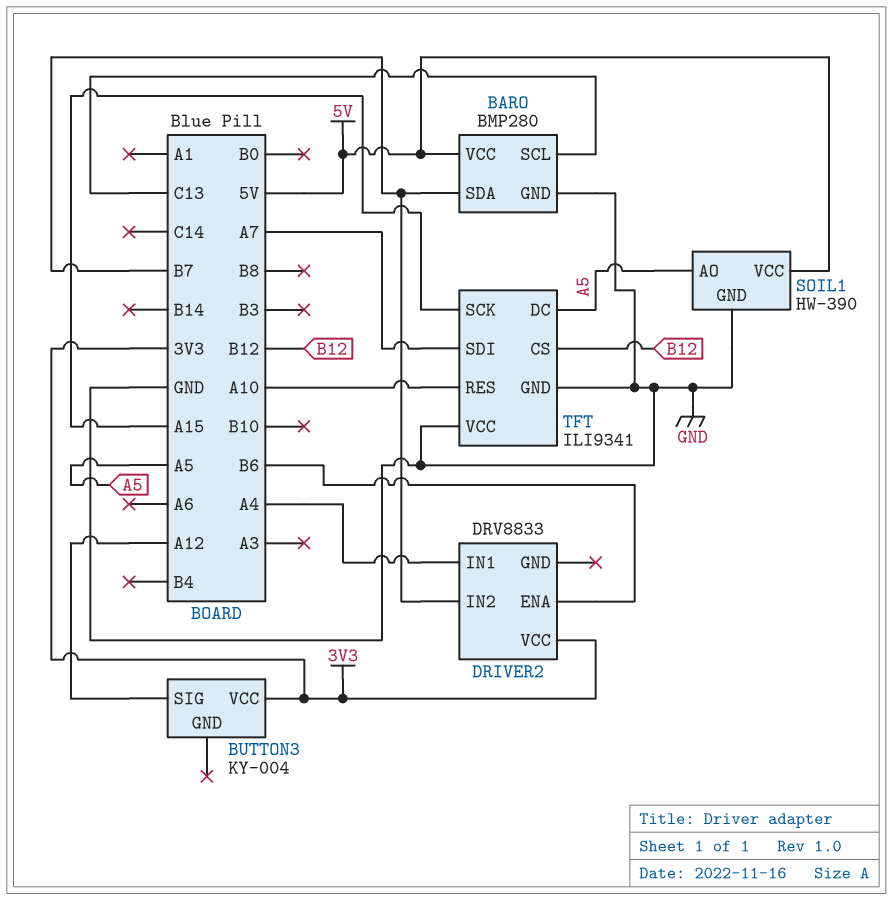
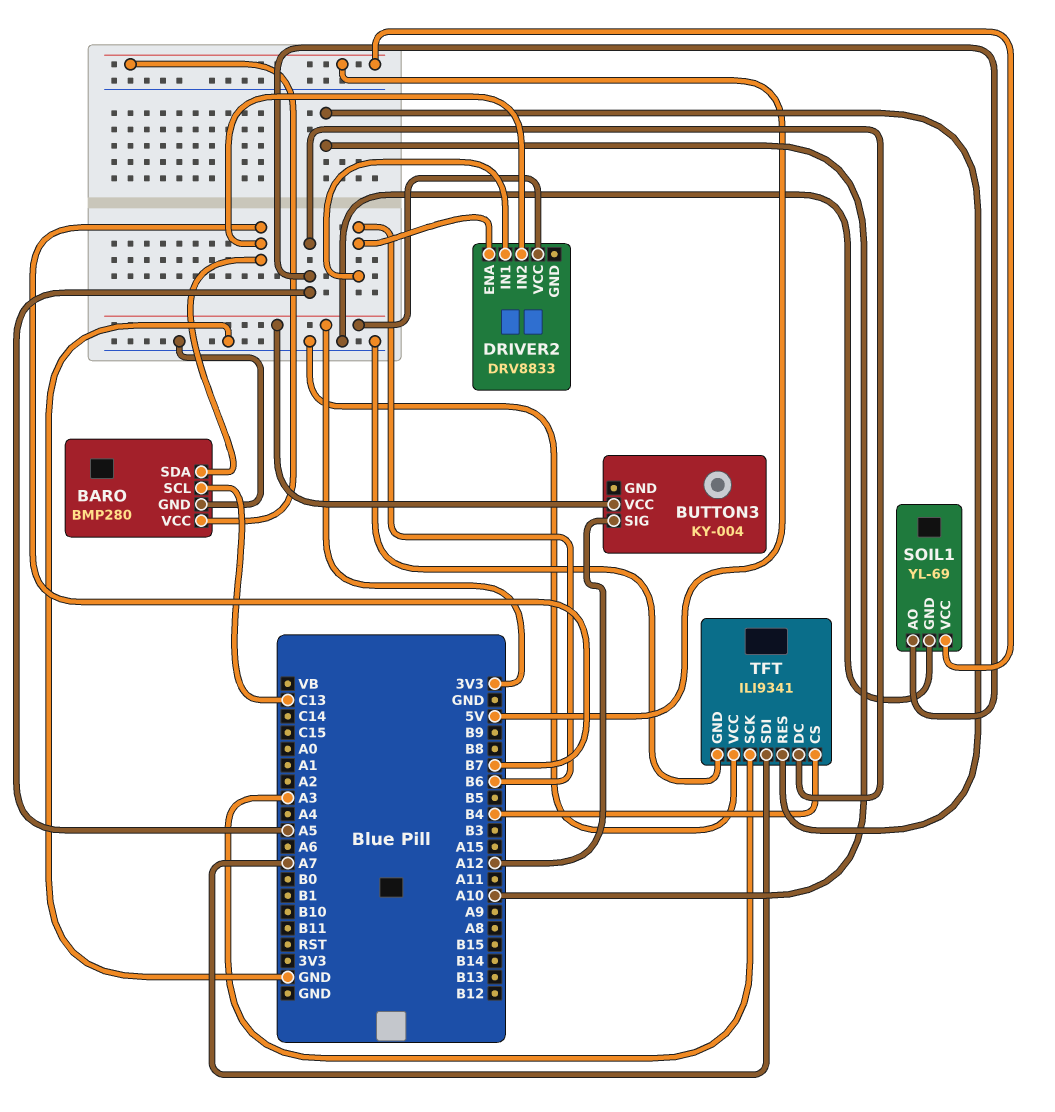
DRIVER2 pin IN1: A4 -> B6
SOIL1: HW-390 -> YL-69
TFT pin CS: B12 -> B4
TFT pin SCK: A15 -> A3

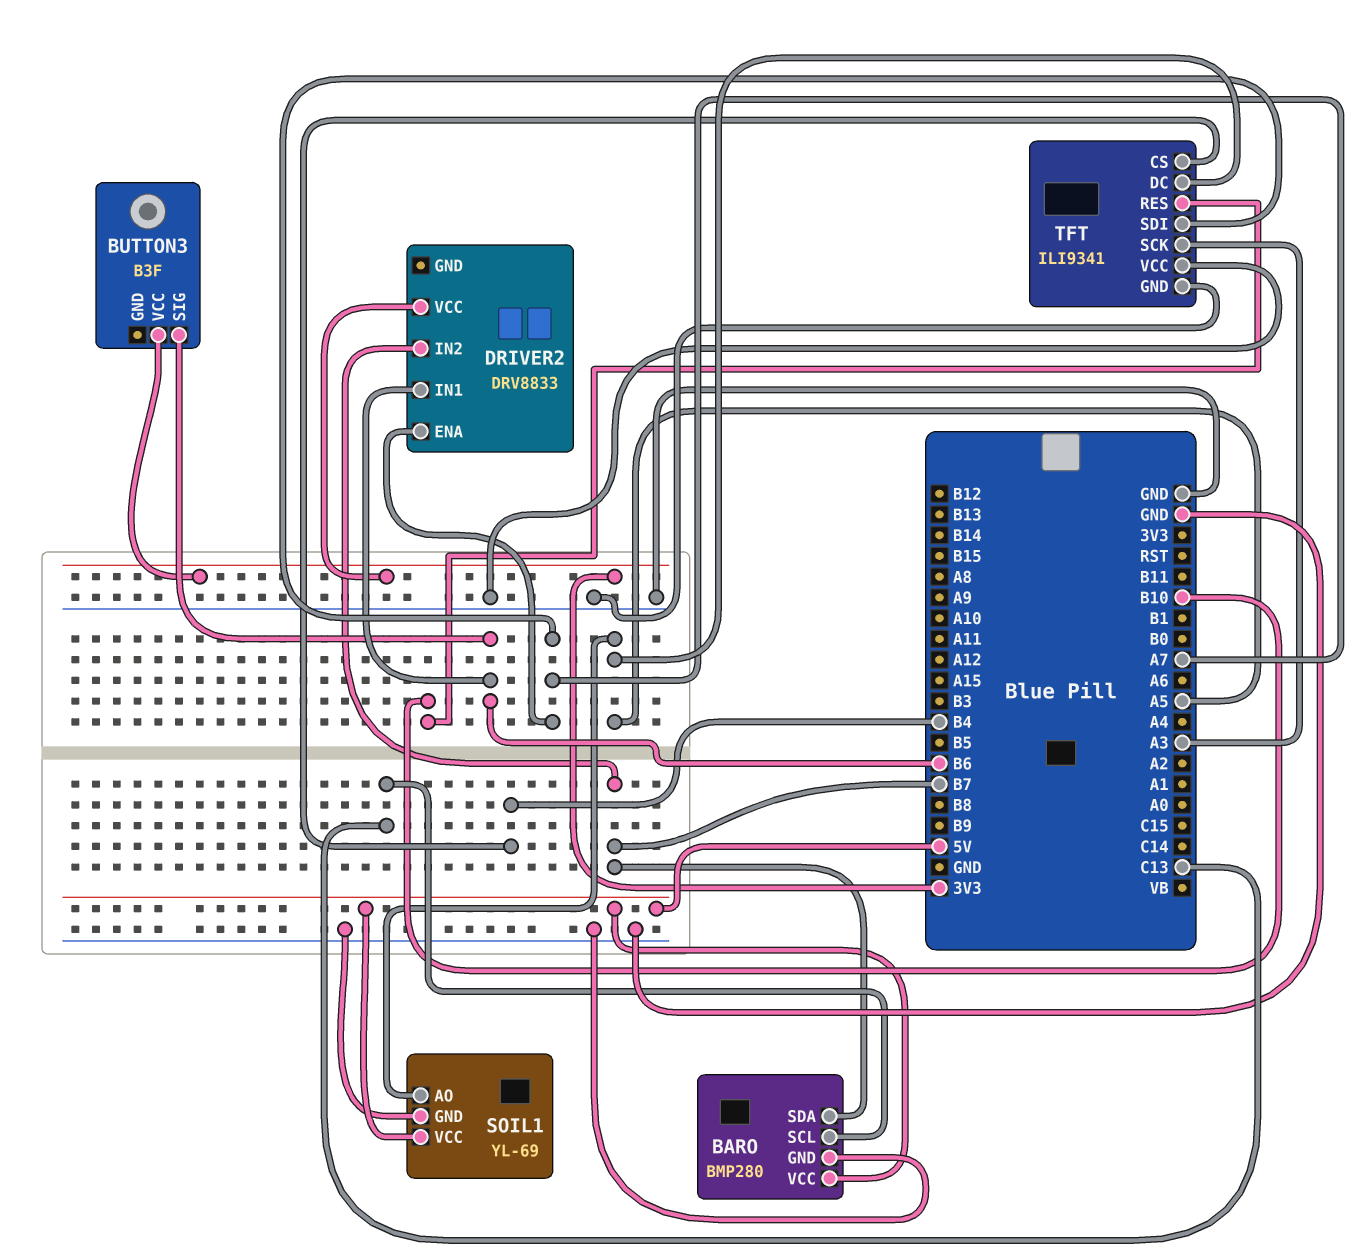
BUTTON3: KY-004 -> B3F
BUTTON3 pin SIG: A12 -> B6
DRIVER2 pin ENA: B6 -> A7
TFT pin RES: A10 -> B10

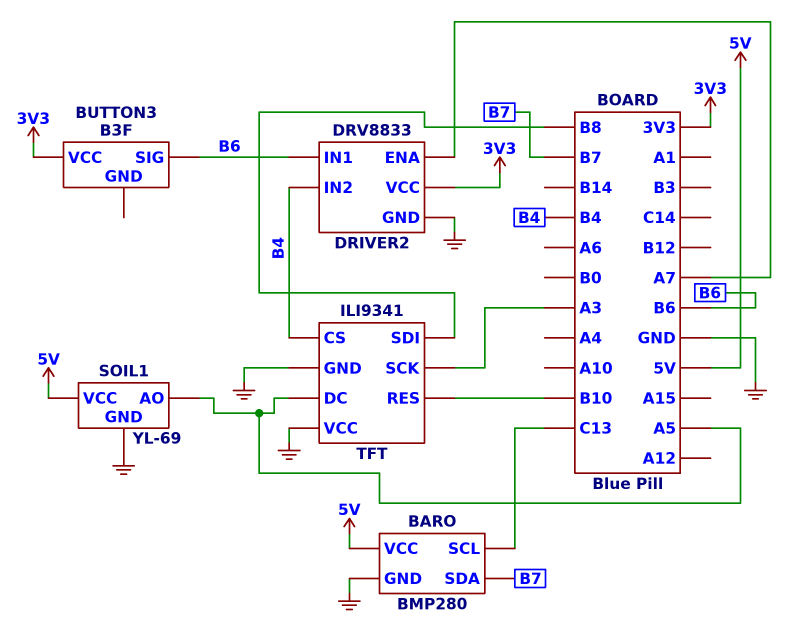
DRIVER2 pin GND: none -> GND
DRIVER2 pin IN2: B7 -> B4
TFT pin SDI: A7 -> B8

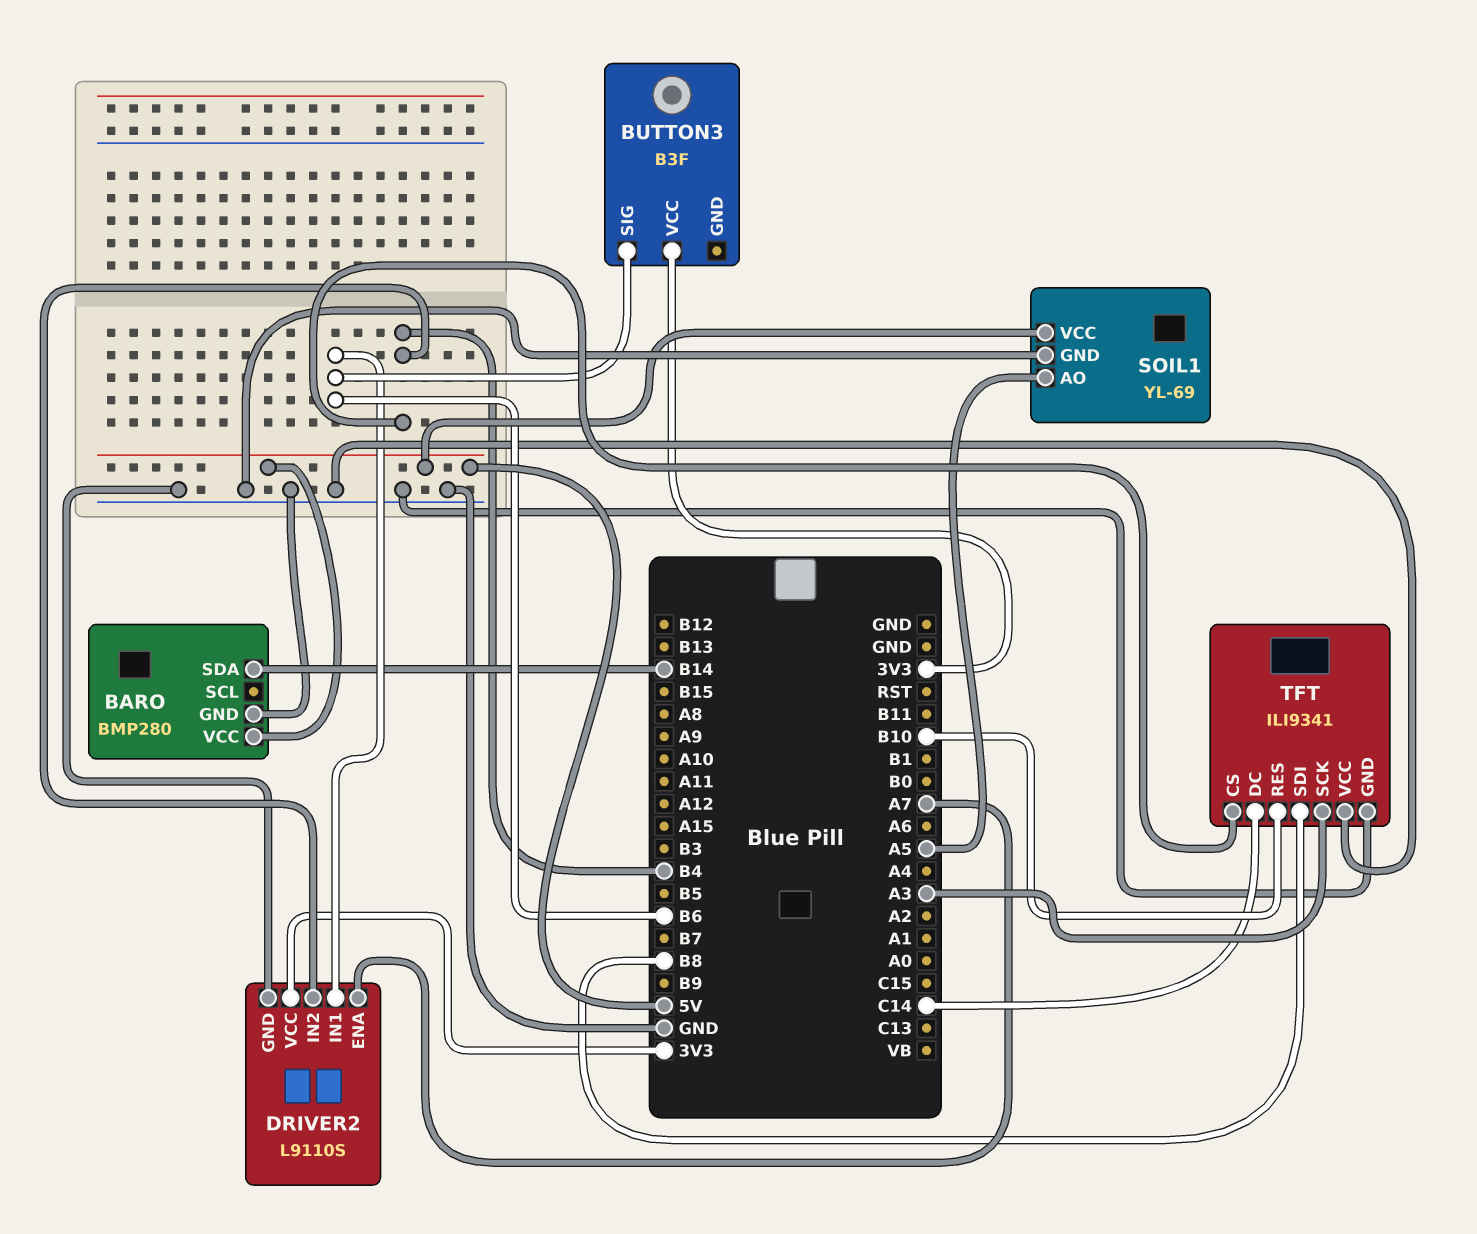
BARO pin SCL: C13 -> none
BARO pin SDA: B7 -> B14
DRIVER2: DRV8833 -> L9110S
TFT pin DC: A5 -> C14

